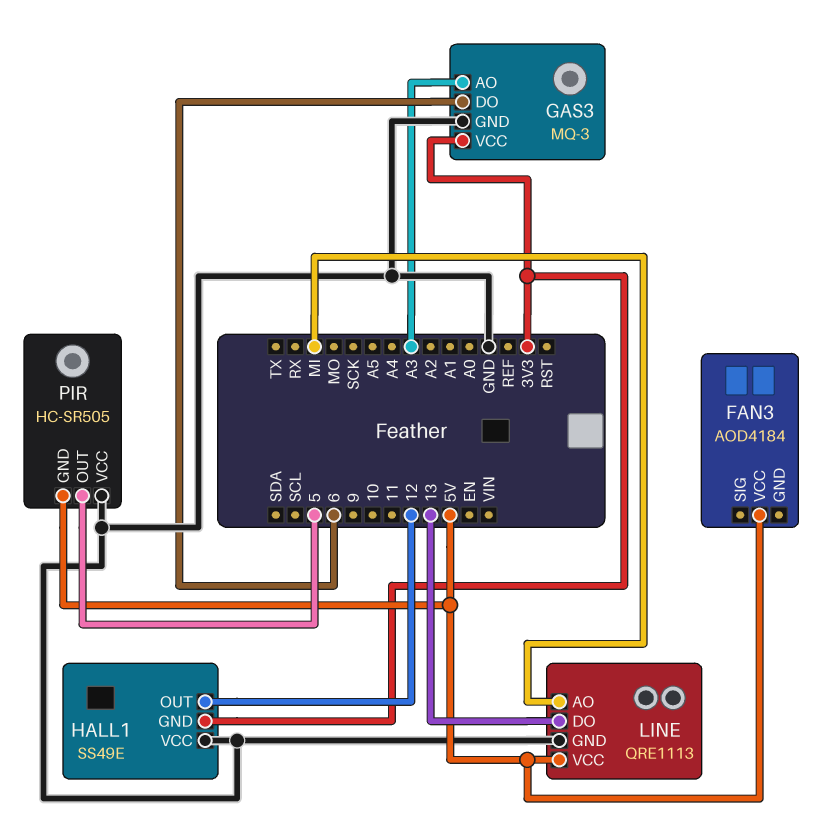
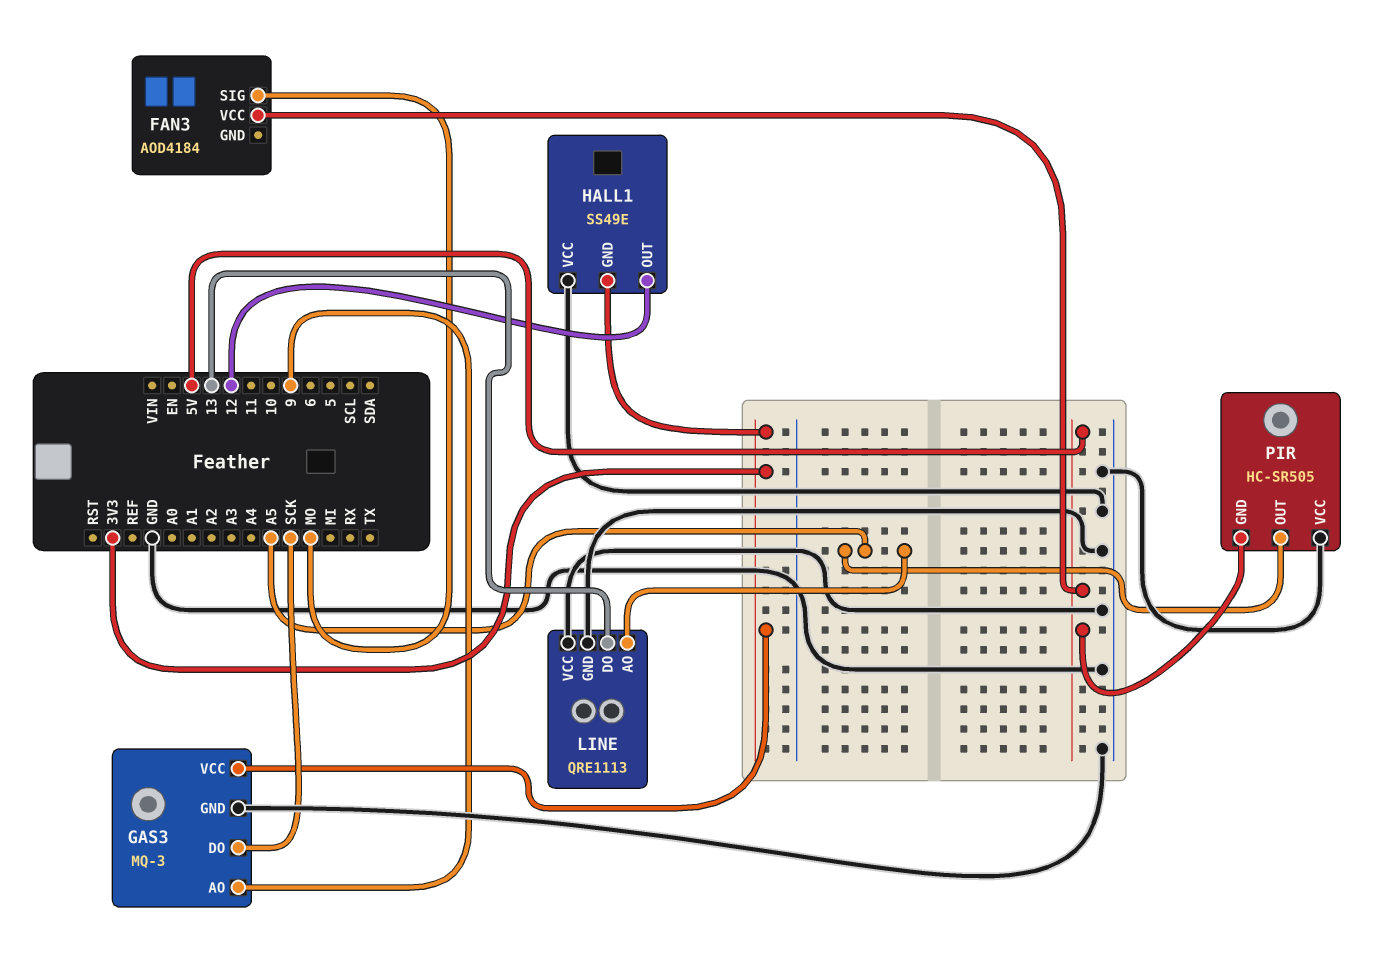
FAN3 pin SIG: none -> MO
GAS3 pin AO: A3 -> 9
GAS3 pin DO: 6 -> SCK
LINE pin AO: MI -> A5
LINE pin VCC: 5V -> GND
PIR pin OUT: 5 -> A5

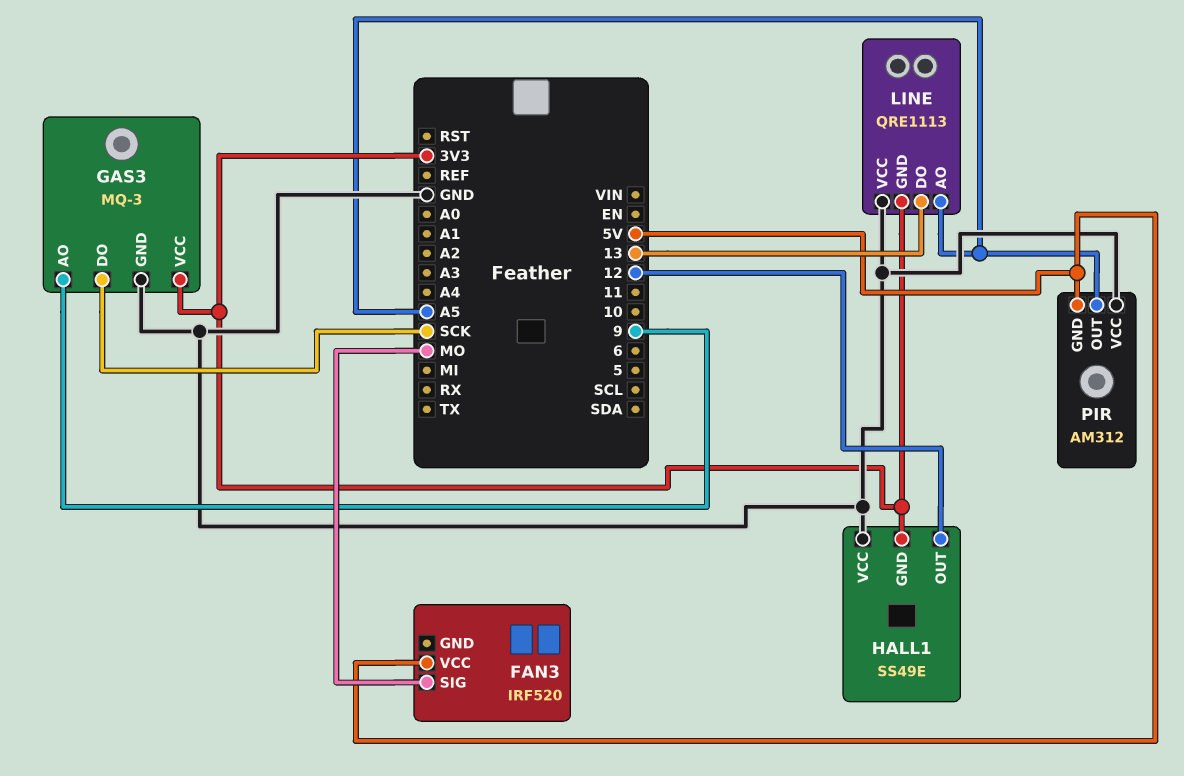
FAN3: AOD4184 -> IRF520
LINE pin GND: GND -> 3V3
PIR: HC-SR505 -> AM312

